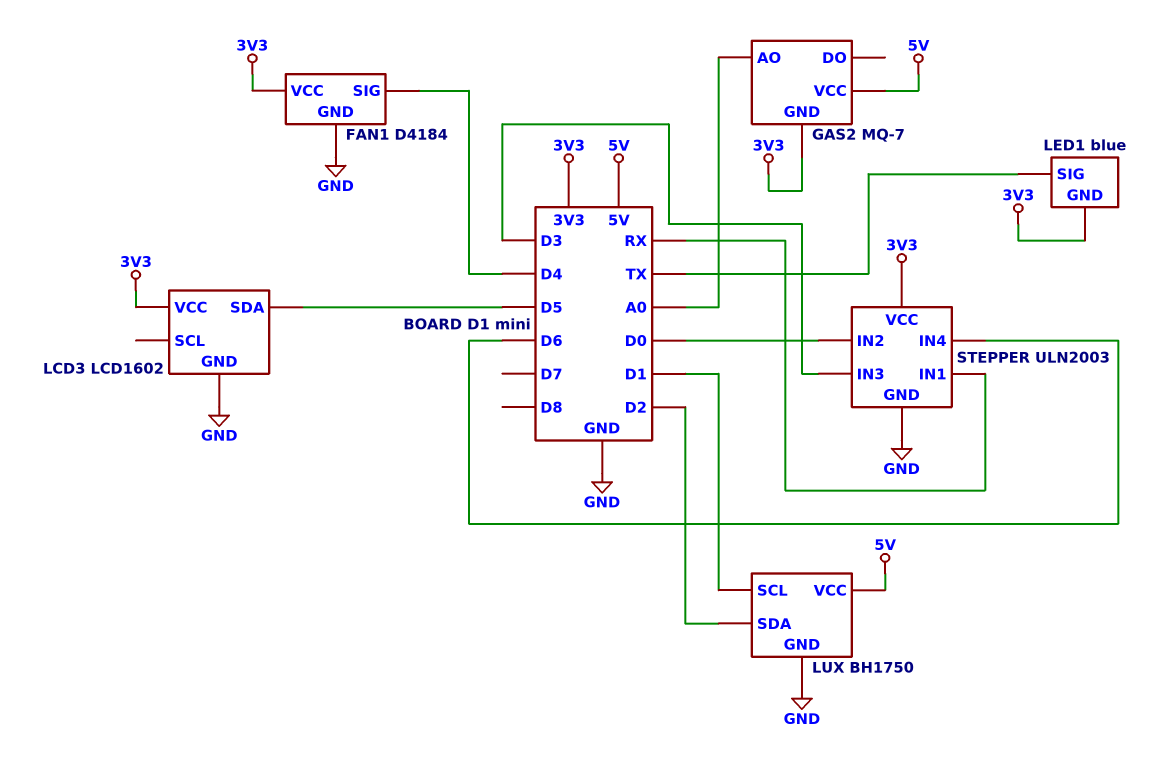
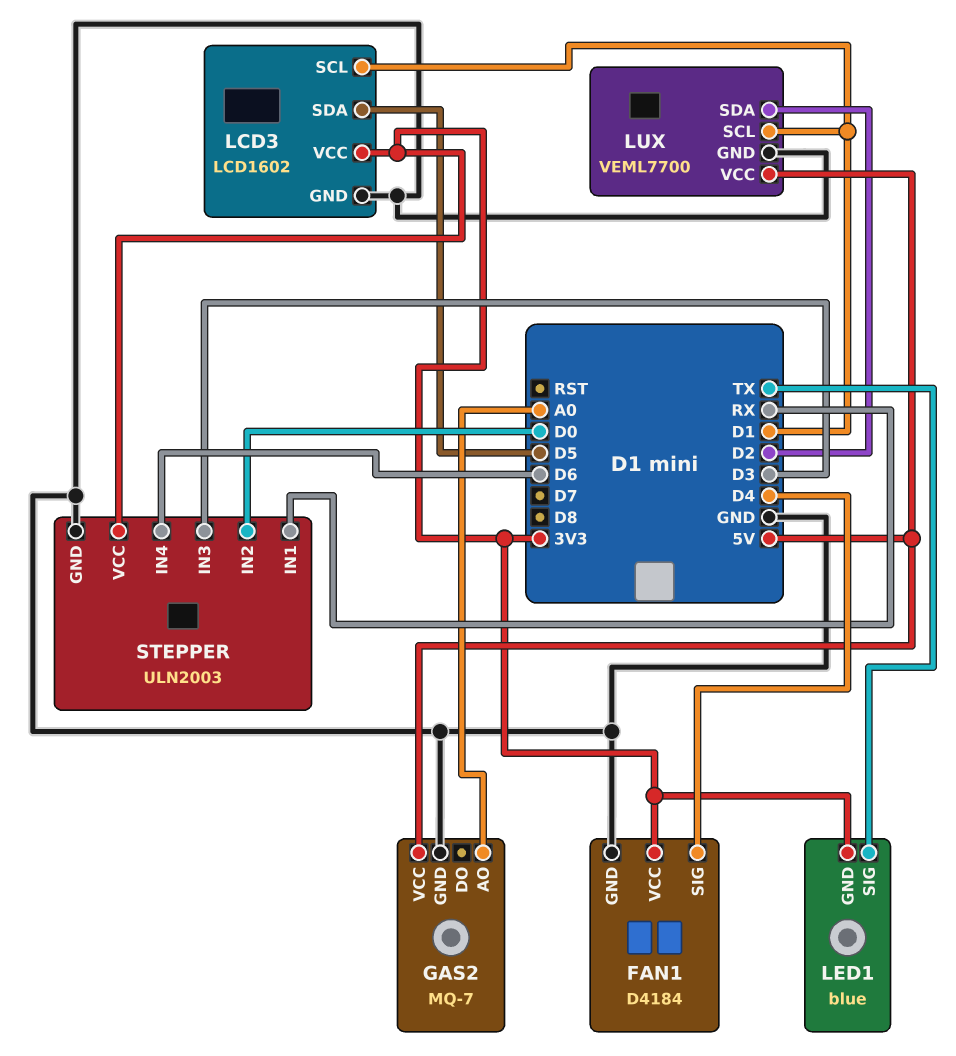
GAS2 pin GND: 3V3 -> GND
LCD3 pin SCL: none -> D1
LUX: BH1750 -> VEML7700

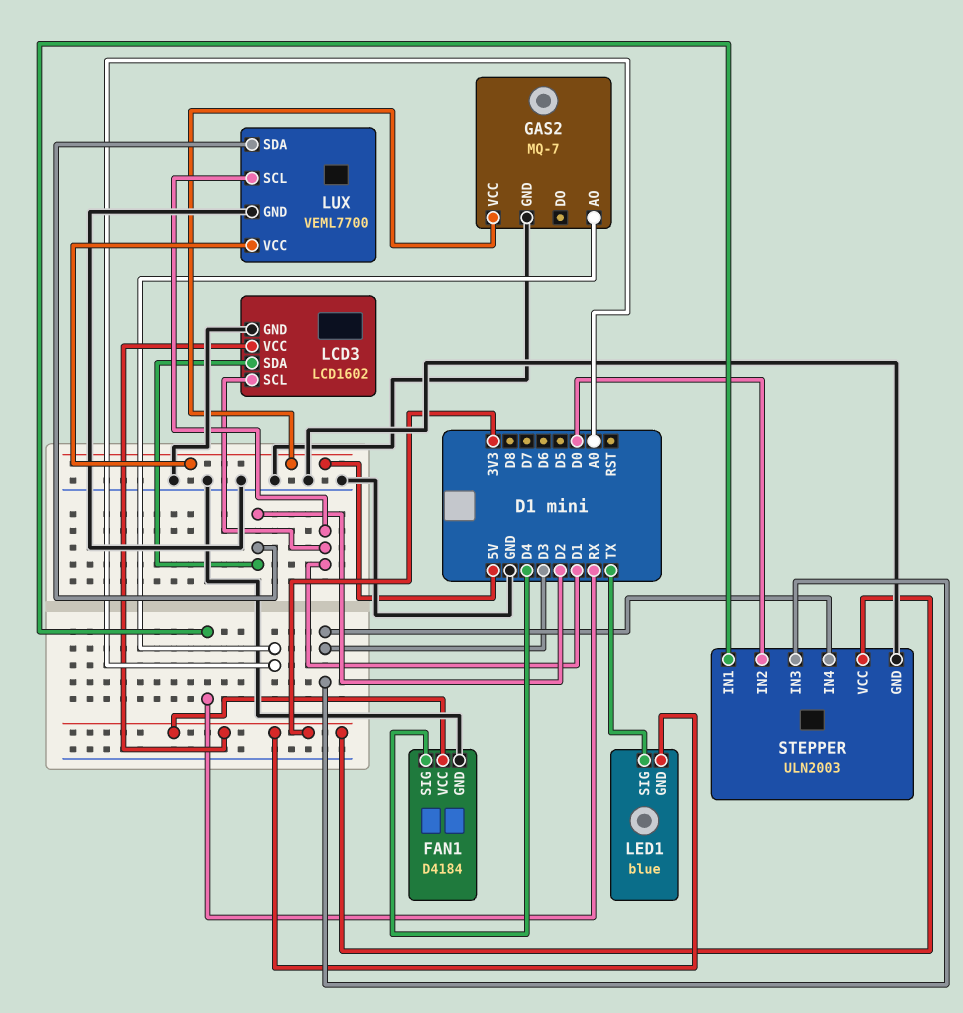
LCD3 pin SDA: D5 -> D2
STEPPER pin IN4: D6 -> D3

